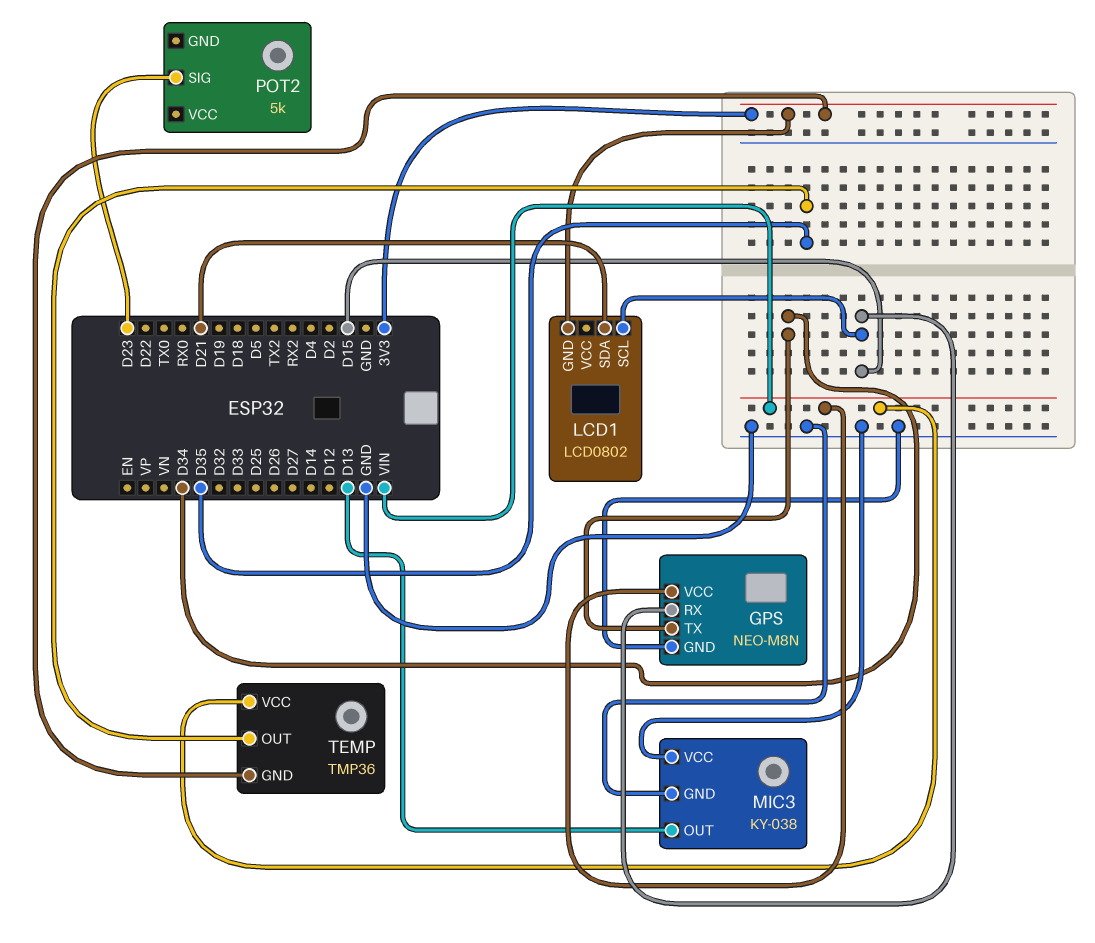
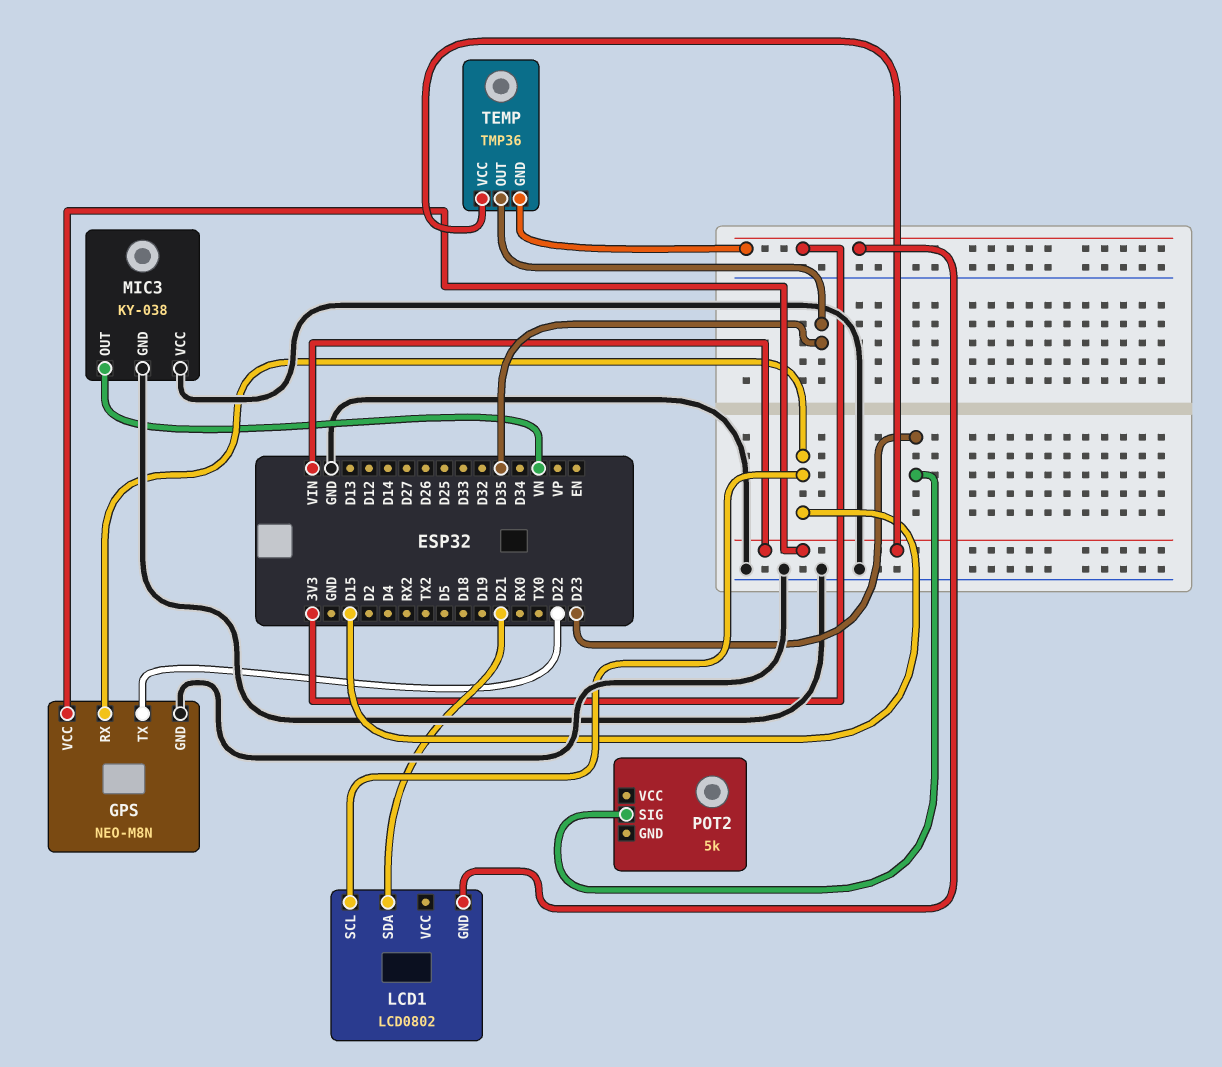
GPS pin TX: D34 -> D22
MIC3 pin OUT: D13 -> VN

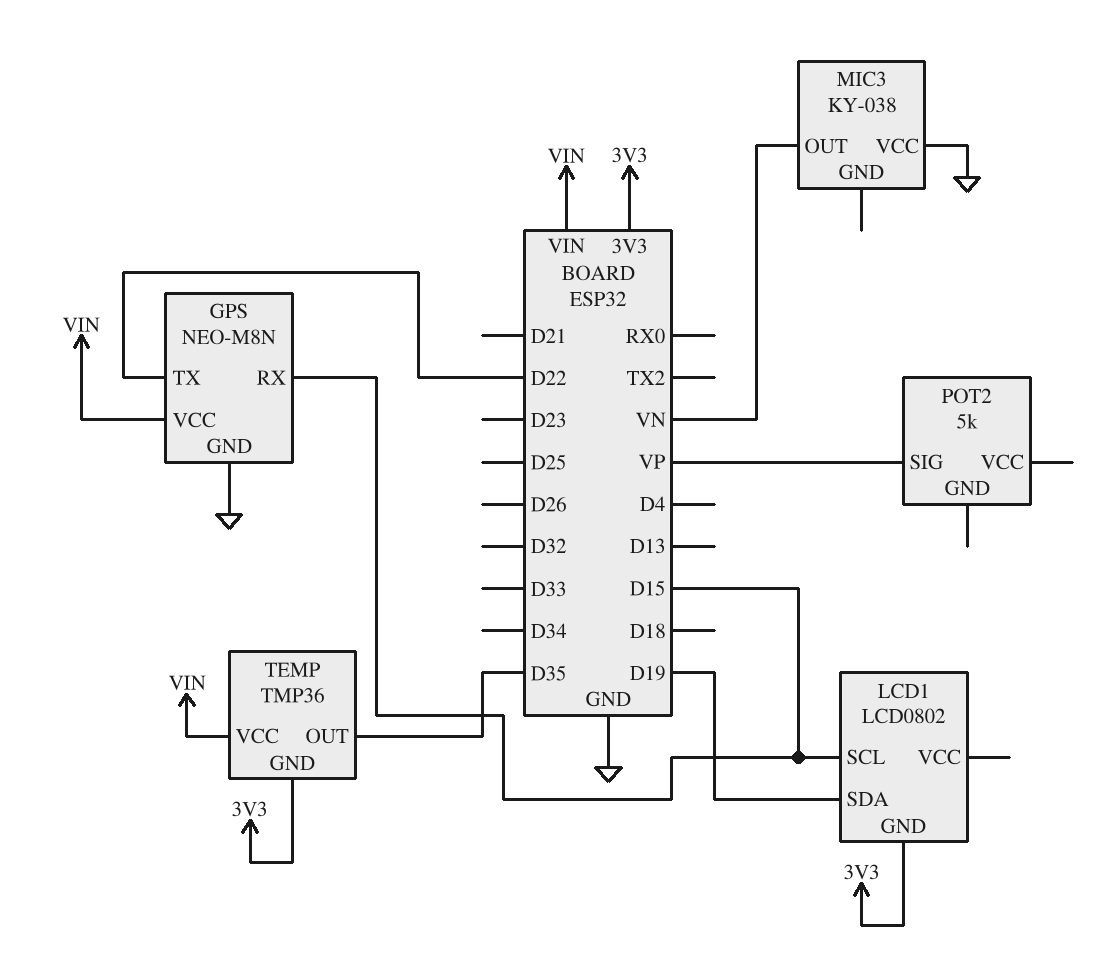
LCD1 pin SDA: D21 -> D19
MIC3 pin GND: GND -> none
POT2 pin SIG: D23 -> VP

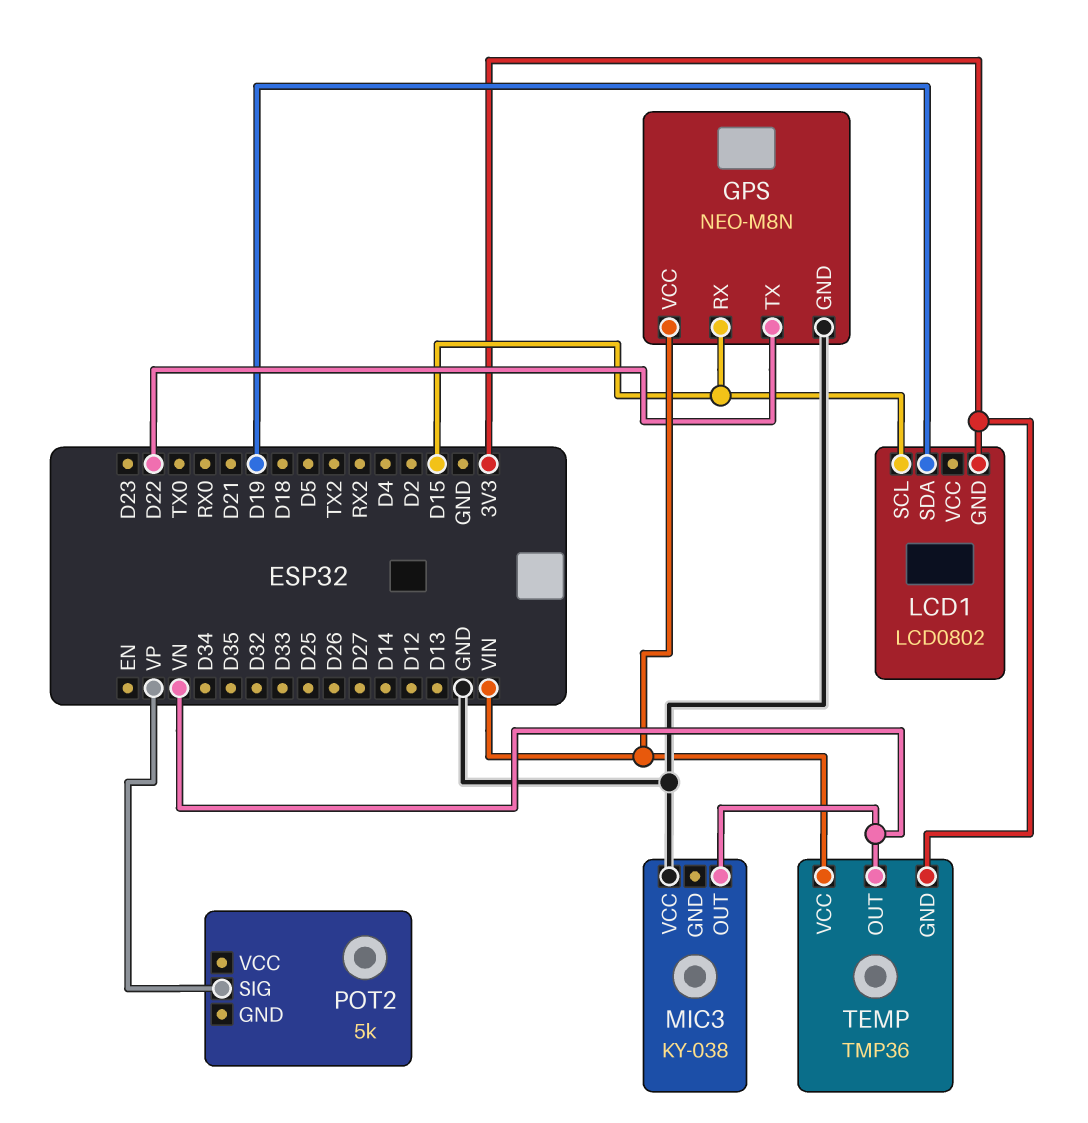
TEMP pin OUT: D35 -> VN

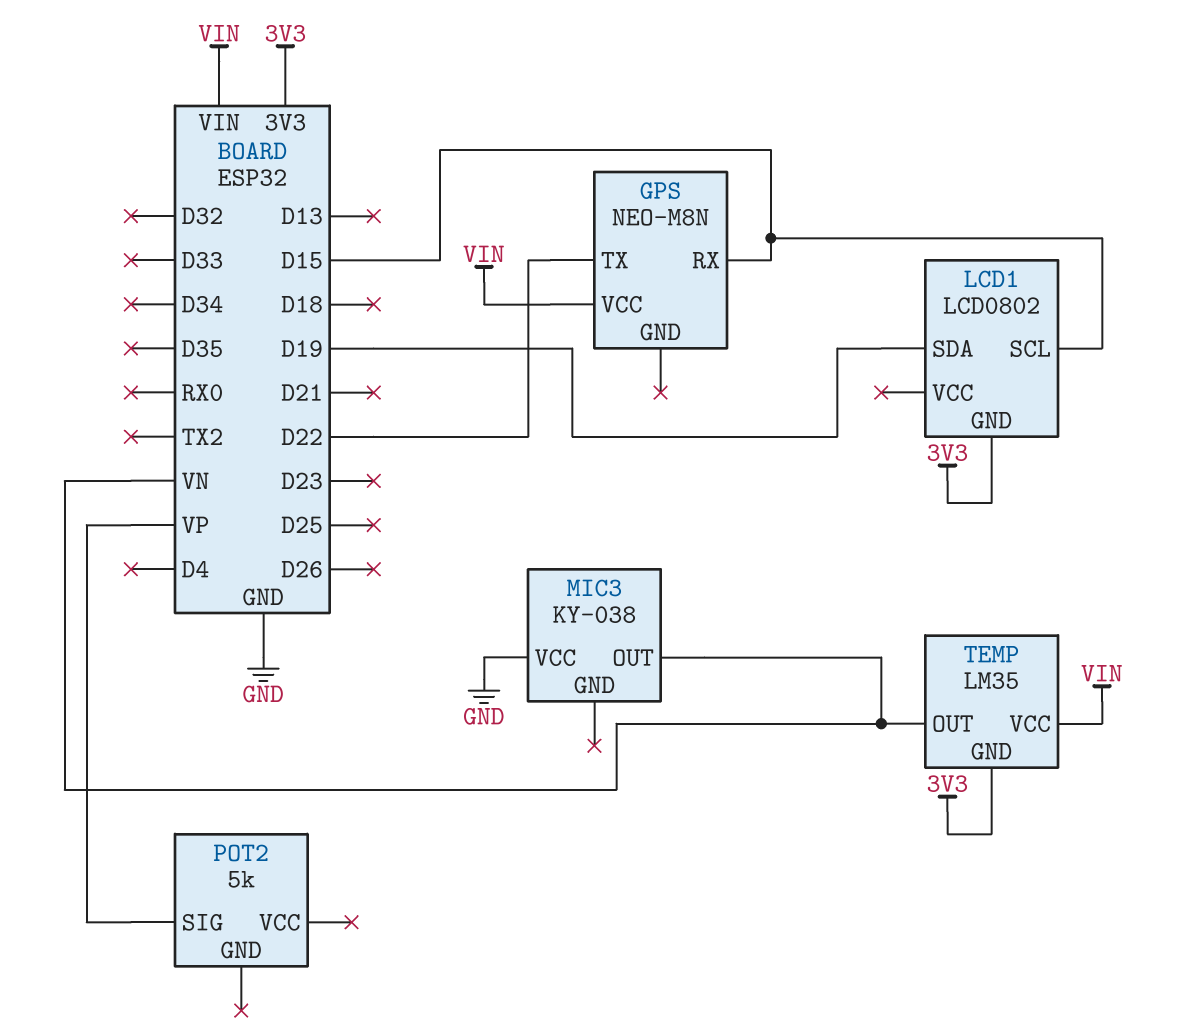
GPS pin GND: GND -> none
TEMP: TMP36 -> LM35

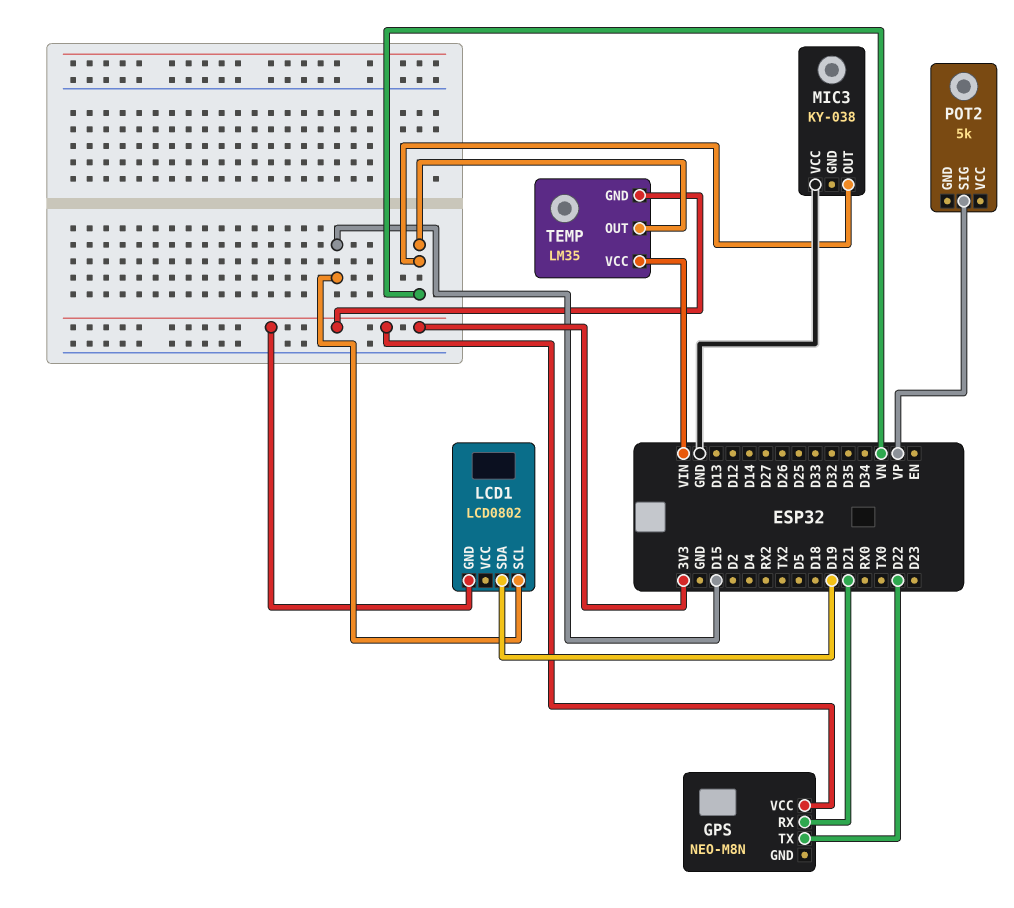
GPS pin RX: D15 -> D21
GPS pin VCC: VIN -> 3V3

